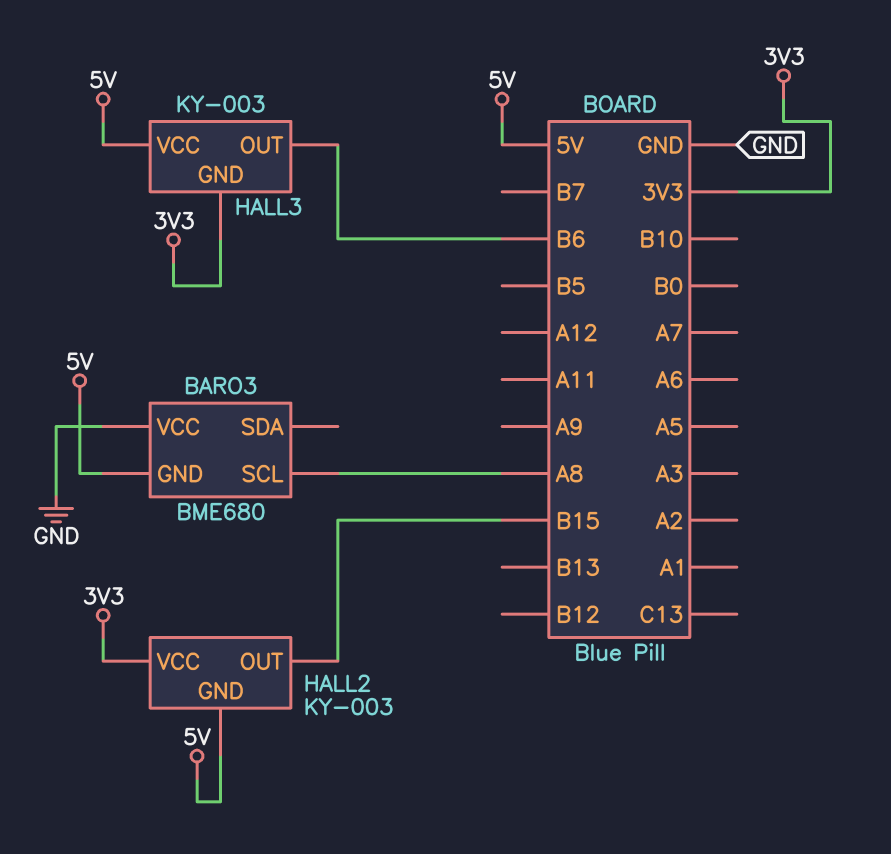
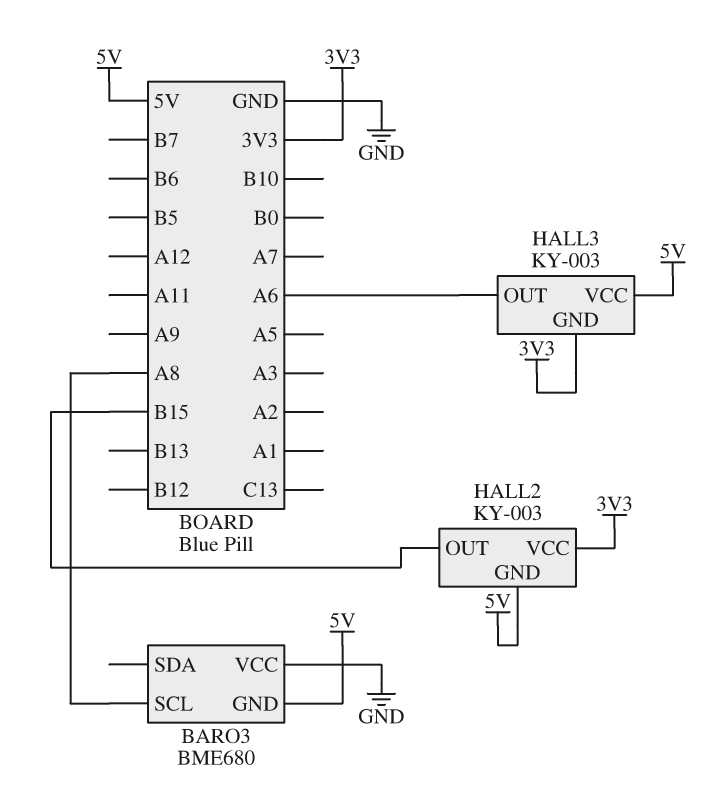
HALL3 pin OUT: B6 -> A6

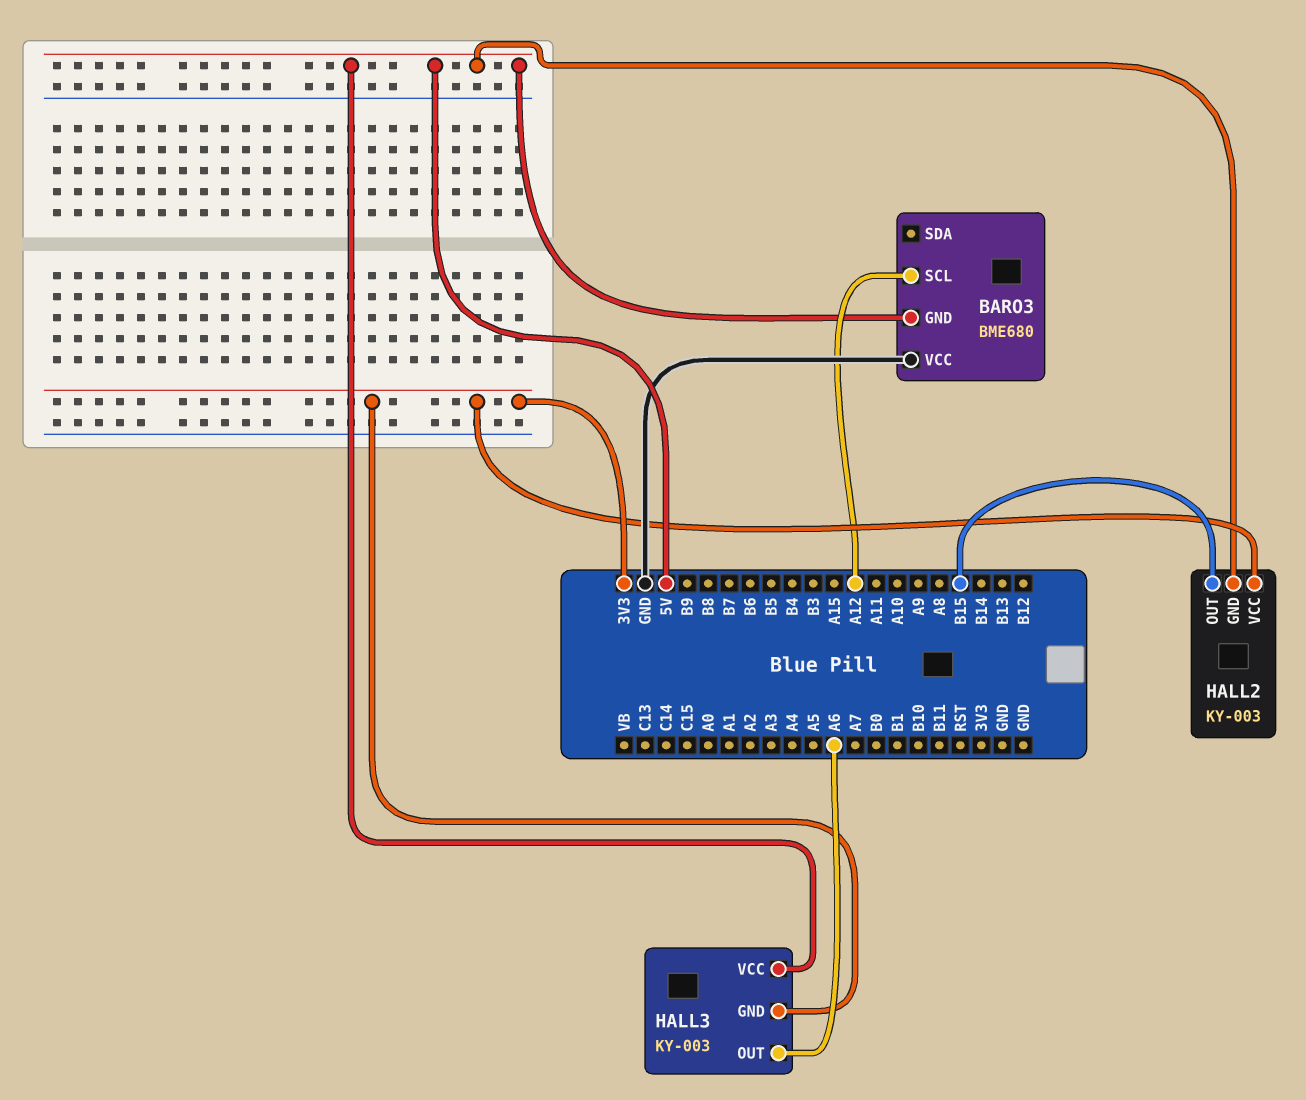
BARO3 pin SCL: A8 -> A12

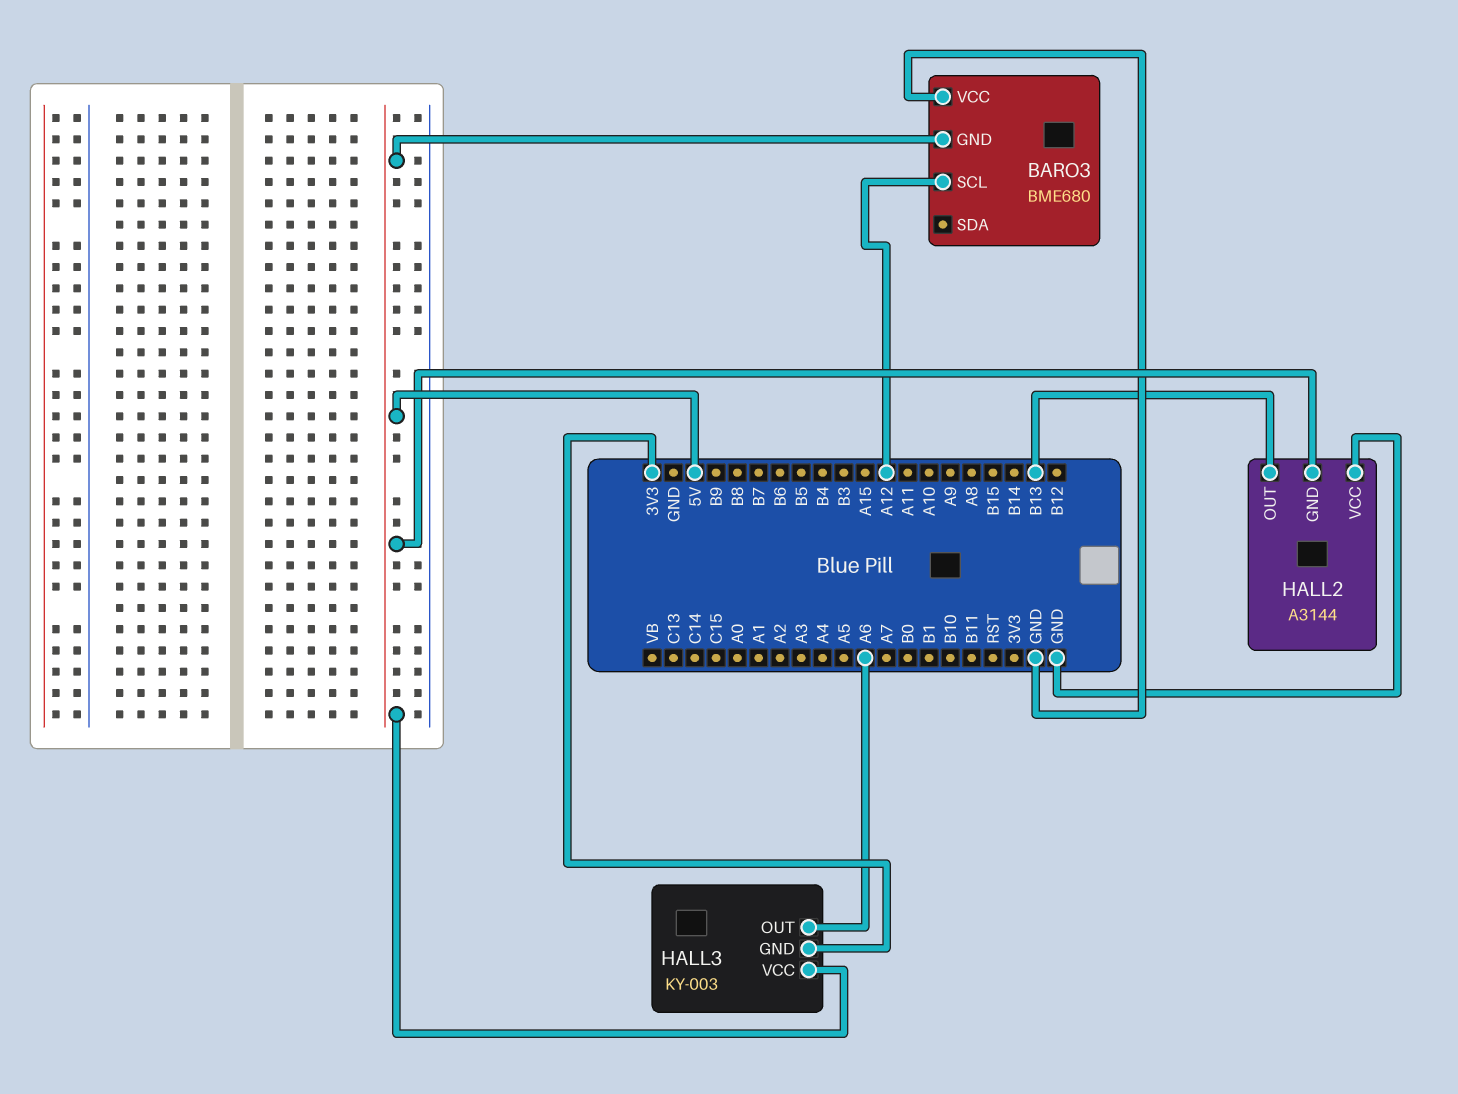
HALL2: KY-003 -> A3144
HALL2 pin OUT: B15 -> B13
HALL2 pin VCC: 3V3 -> GND

